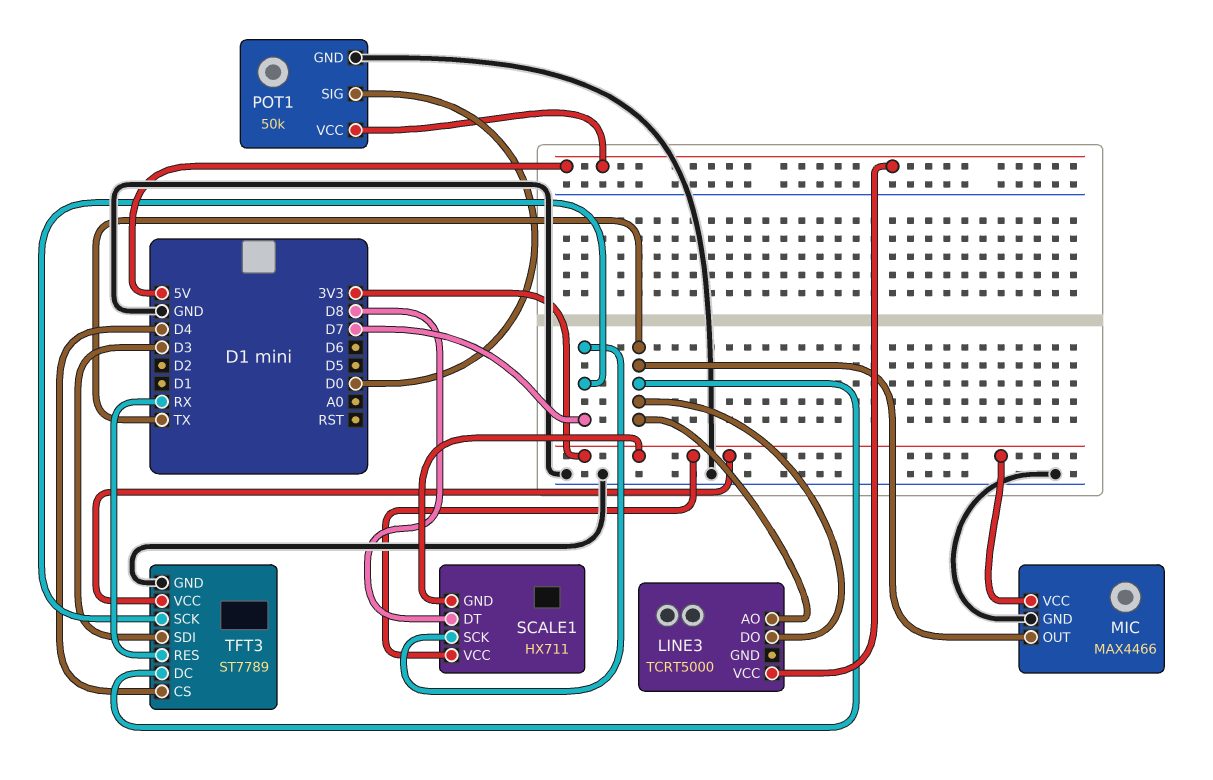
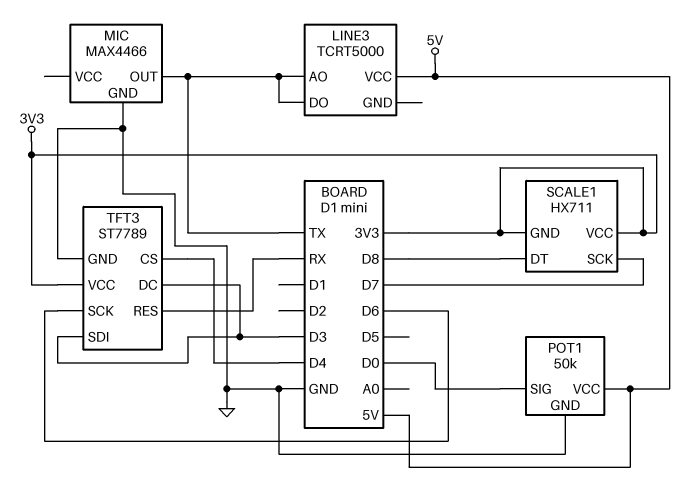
MIC pin VCC: 3V3 -> none
TFT3 pin DC: TX -> D3
TFT3 pin SCK: D7 -> D6

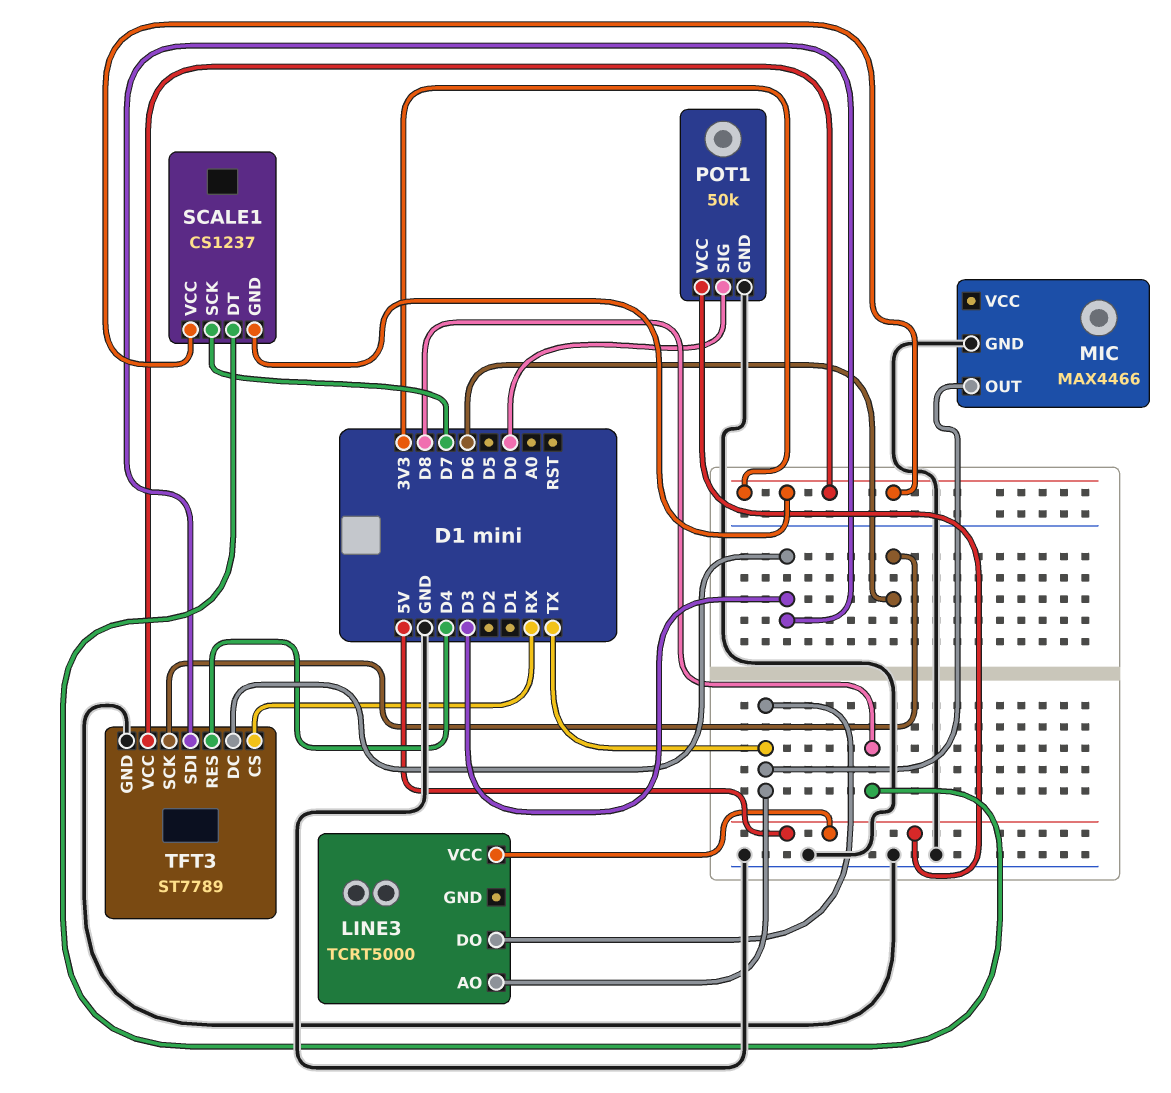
SCALE1: HX711 -> CS1237
TFT3 pin CS: D4 -> RX
TFT3 pin RES: RX -> D4

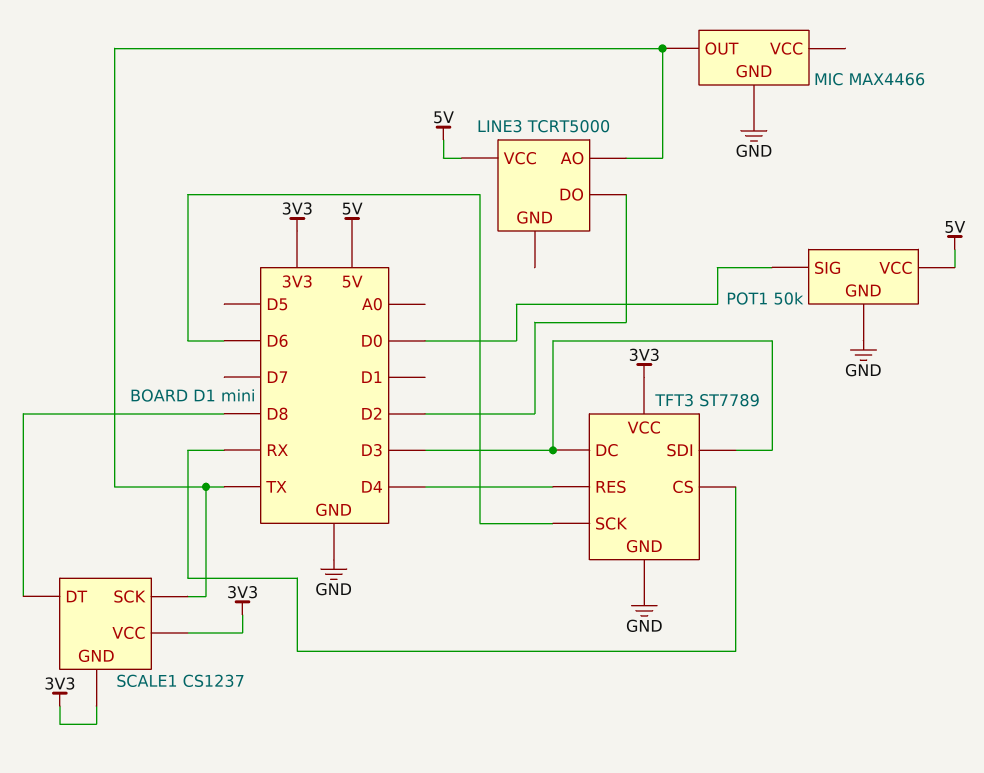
LINE3 pin DO: TX -> D2
SCALE1 pin SCK: D7 -> TX

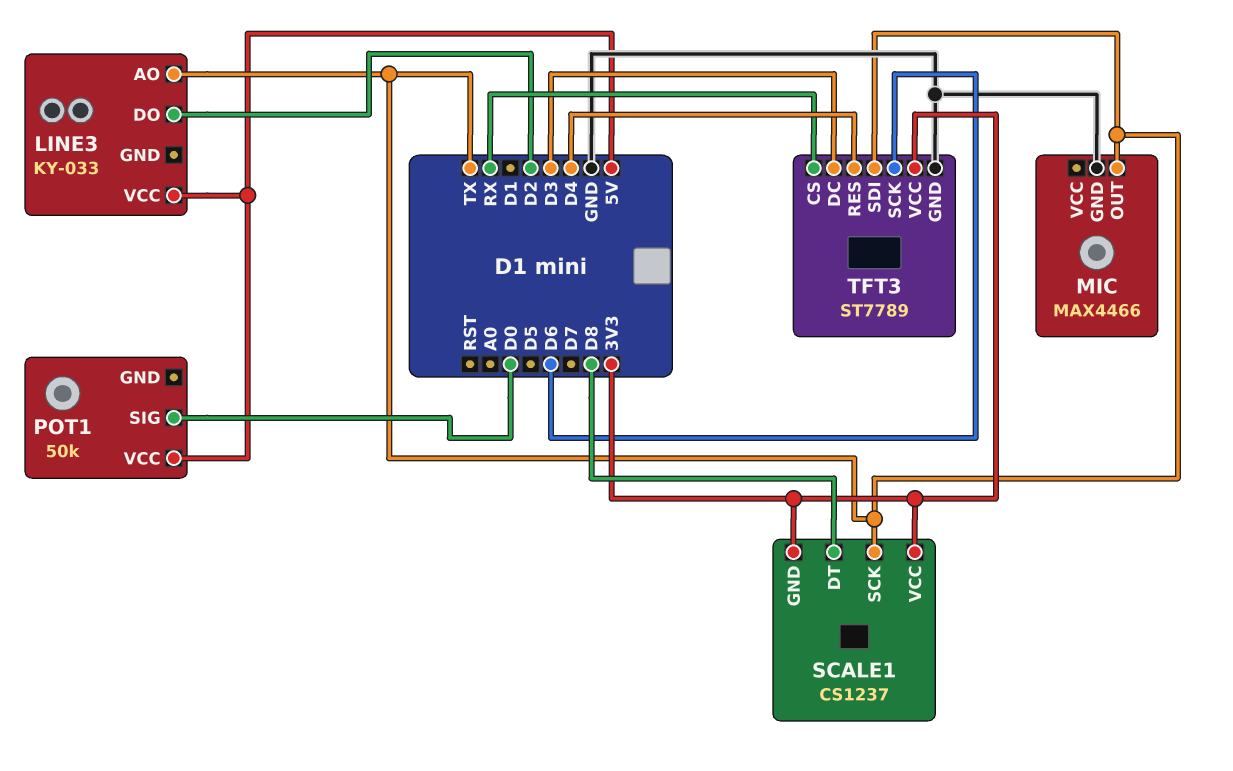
LINE3: TCRT5000 -> KY-033
POT1 pin GND: GND -> none
TFT3 pin SDI: D3 -> TX

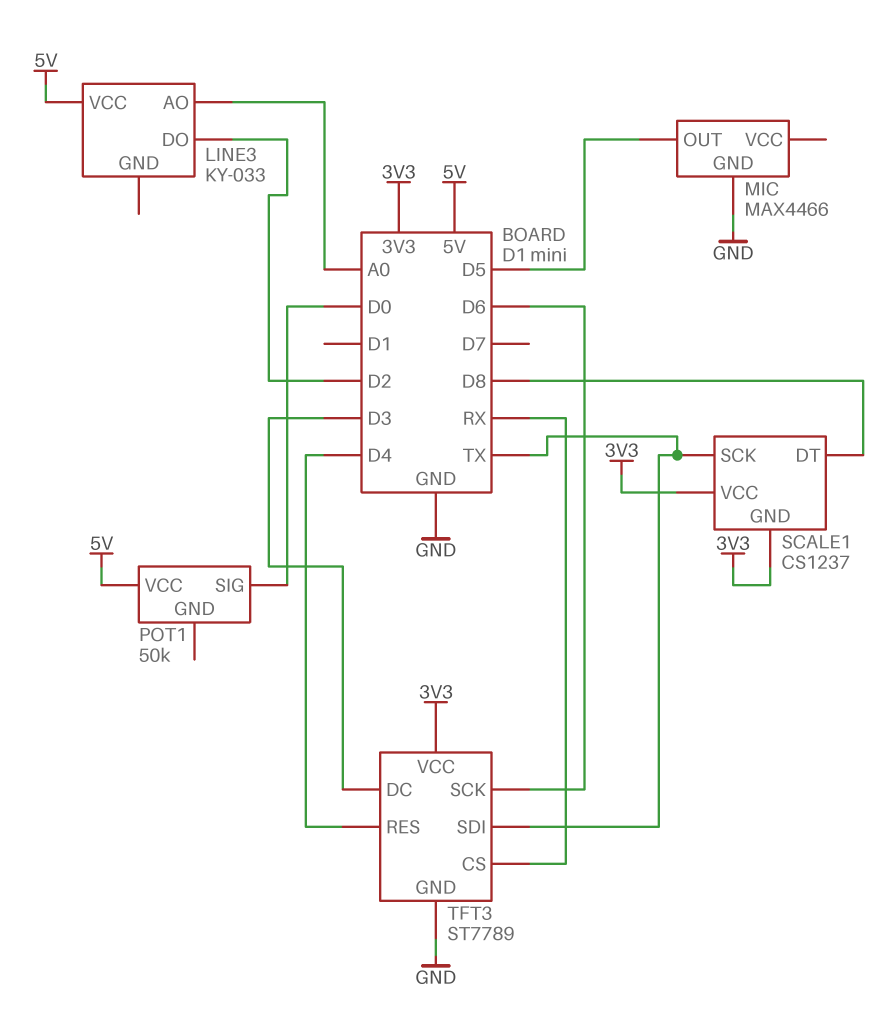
LINE3 pin AO: TX -> A0
MIC pin OUT: TX -> D5

